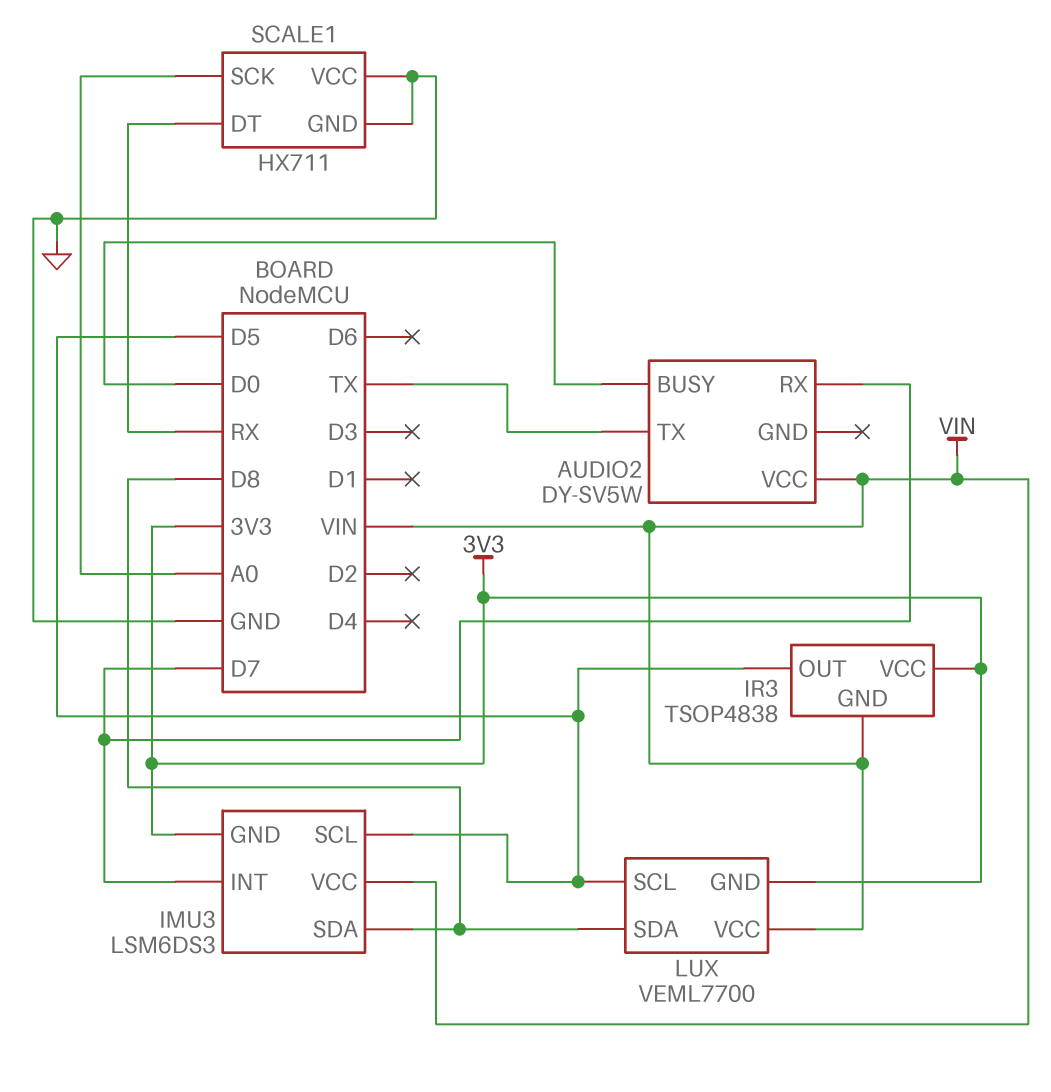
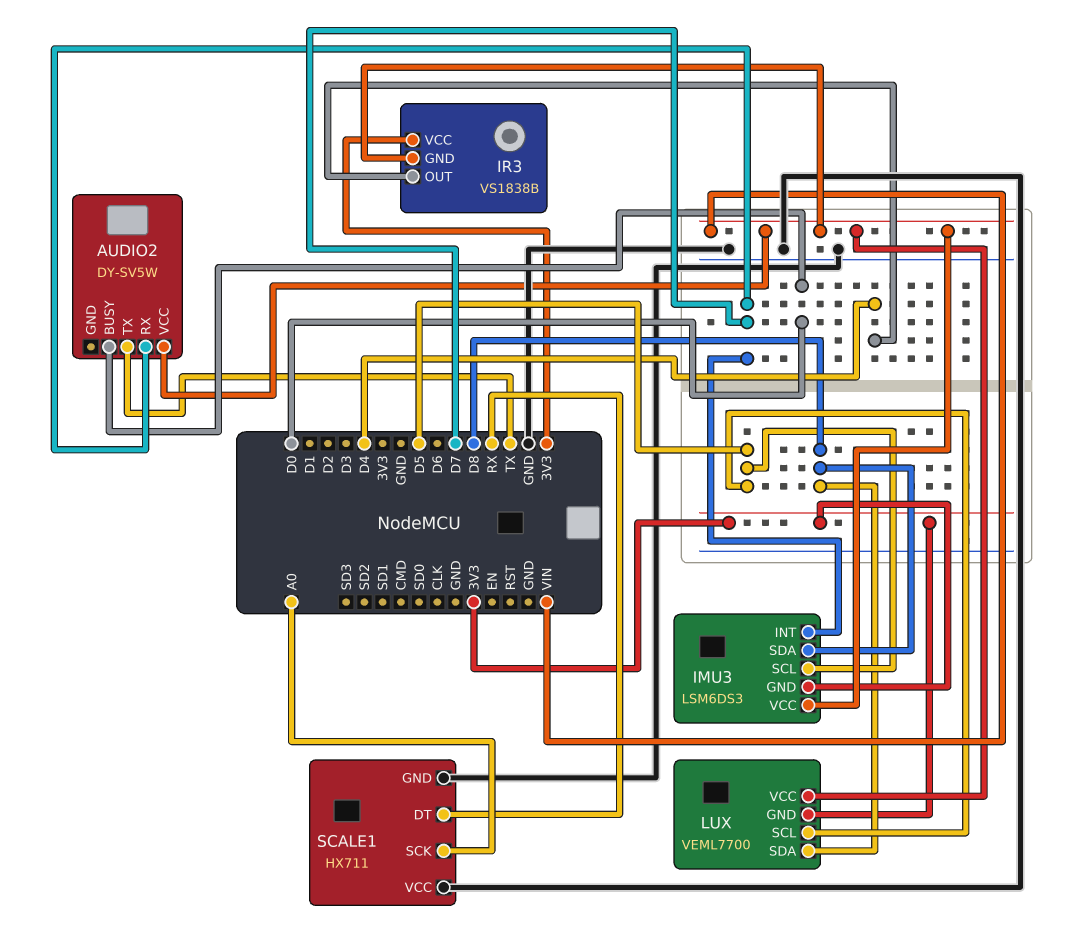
IR3: TSOP4838 -> VS1838B
IR3 pin OUT: D5 -> D4

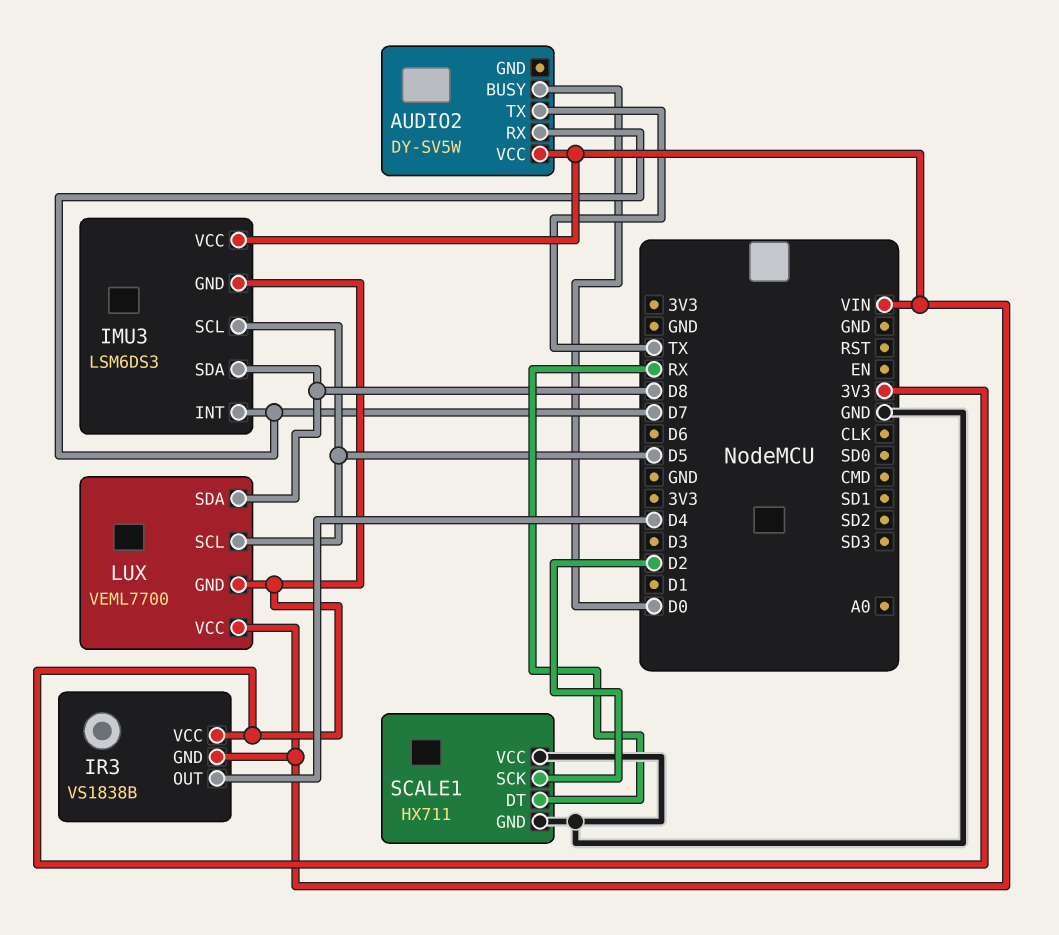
SCALE1 pin SCK: A0 -> D2

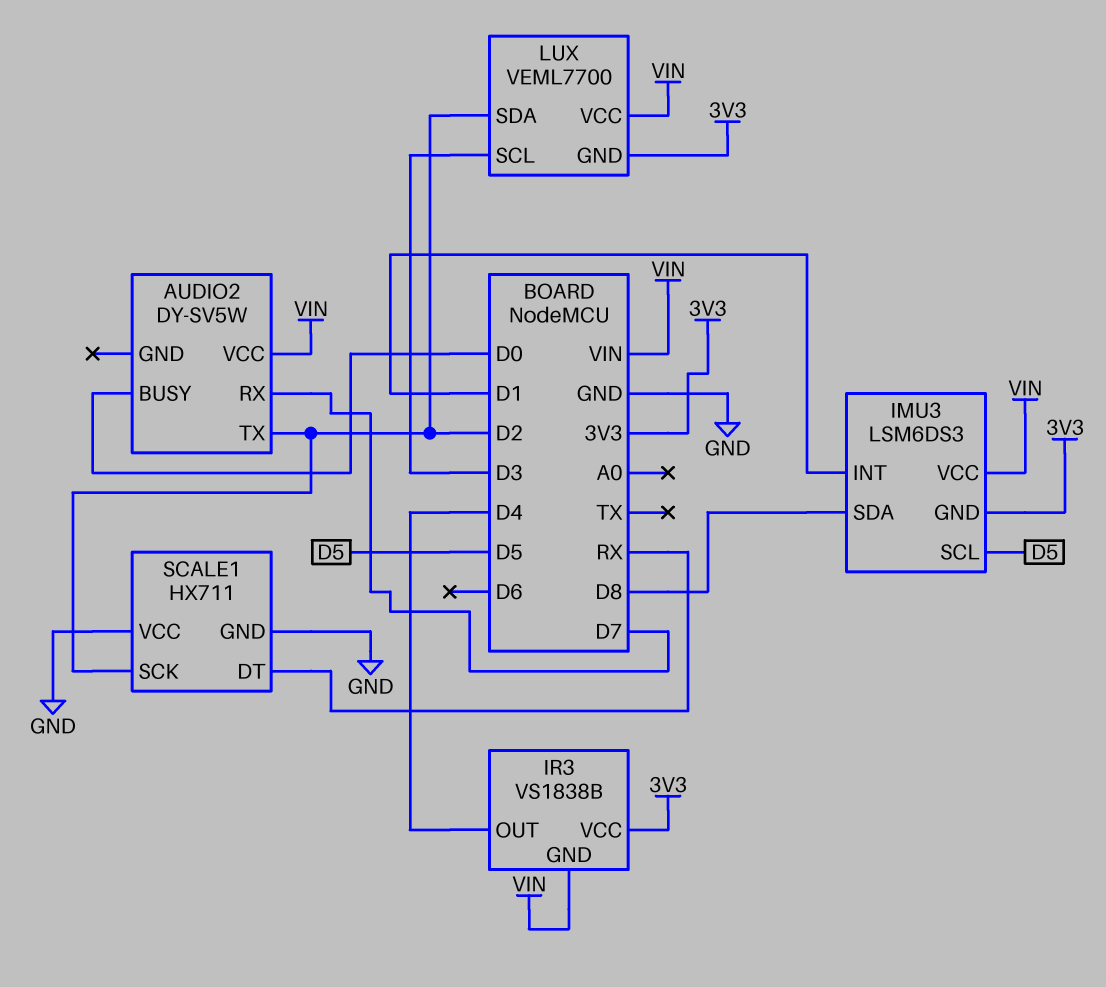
AUDIO2 pin TX: TX -> D2
IMU3 pin INT: D7 -> D1
LUX pin SCL: D5 -> D3
LUX pin SDA: D8 -> D2

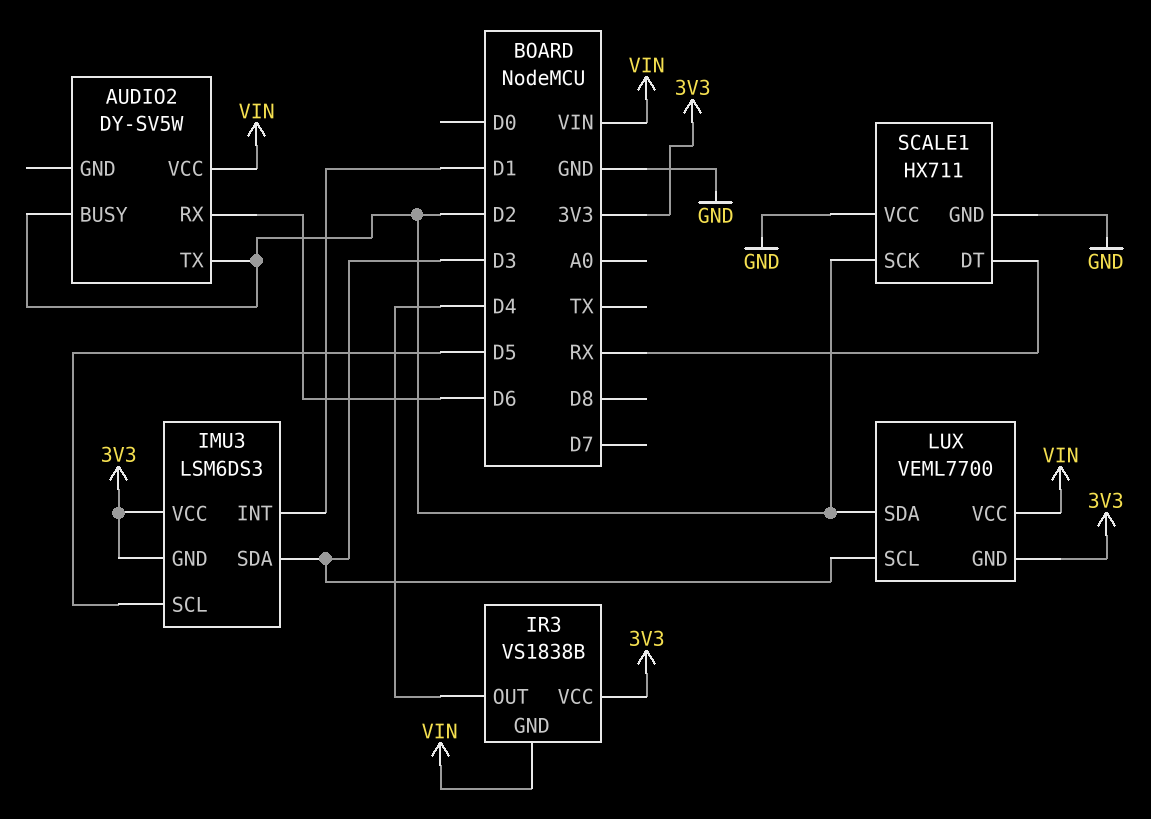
AUDIO2 pin BUSY: D0 -> D2
AUDIO2 pin RX: D7 -> D6
IMU3 pin SDA: D8 -> D3
IMU3 pin VCC: VIN -> 3V3

